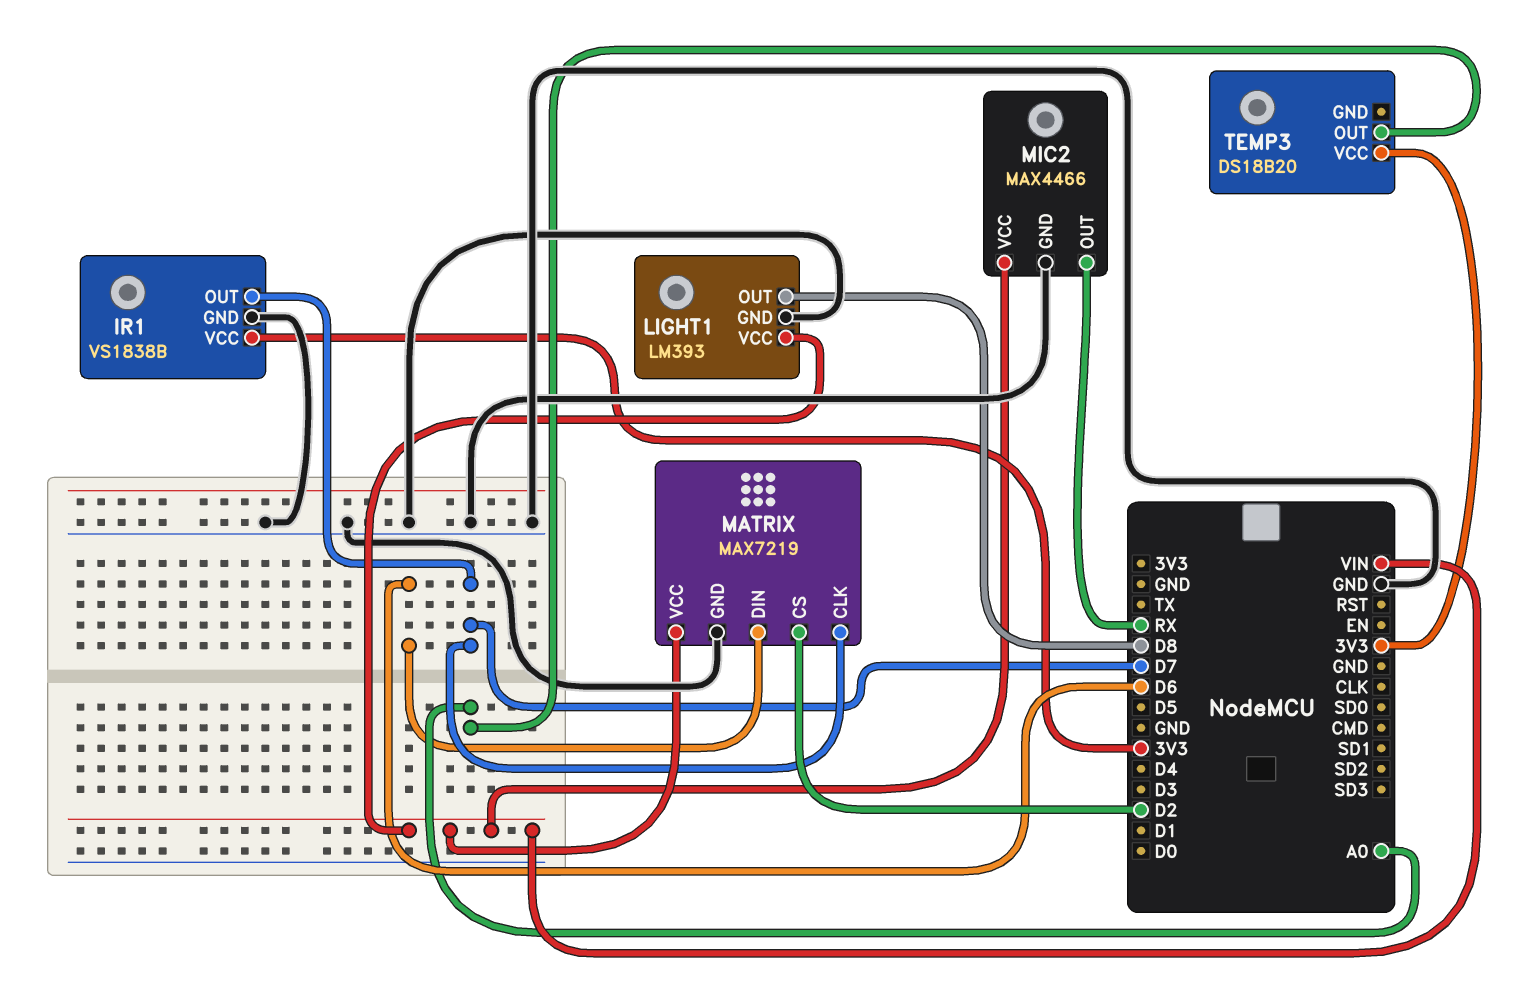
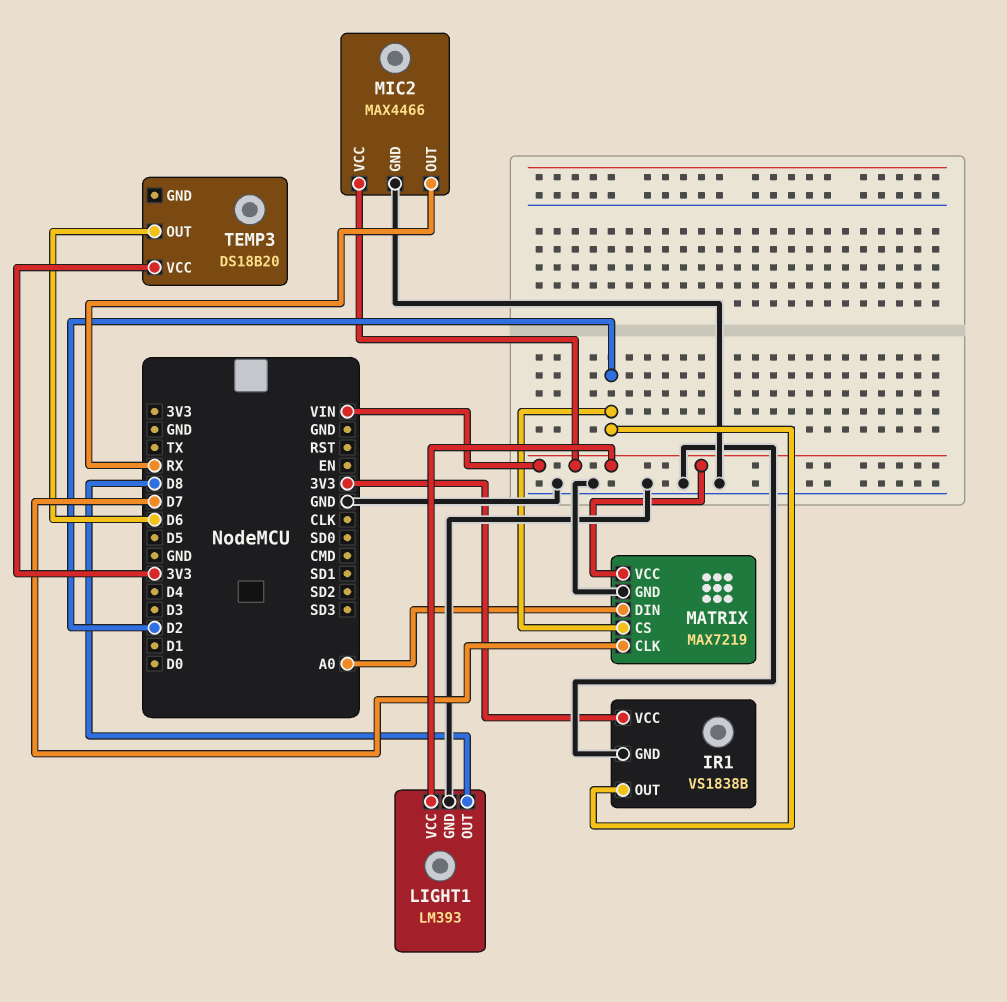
IR1 pin OUT: D7 -> D2
MATRIX pin DIN: D6 -> A0
TEMP3 pin OUT: A0 -> D6

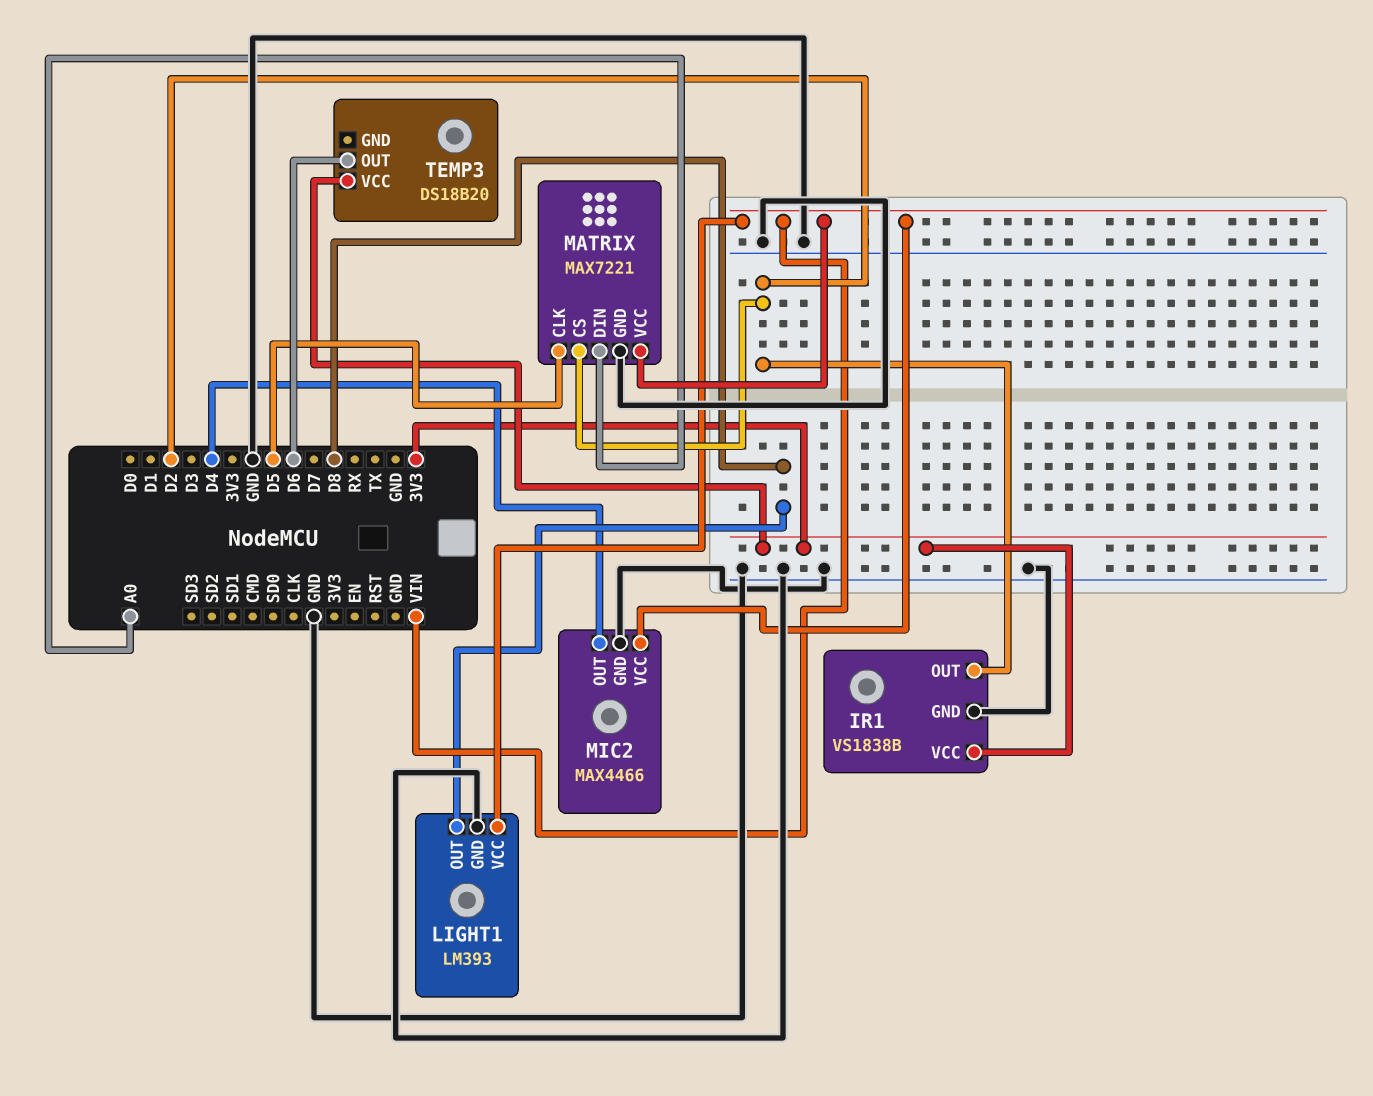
MATRIX: MAX7219 -> MAX7221
MATRIX pin CLK: D7 -> D5
MIC2 pin OUT: RX -> D4

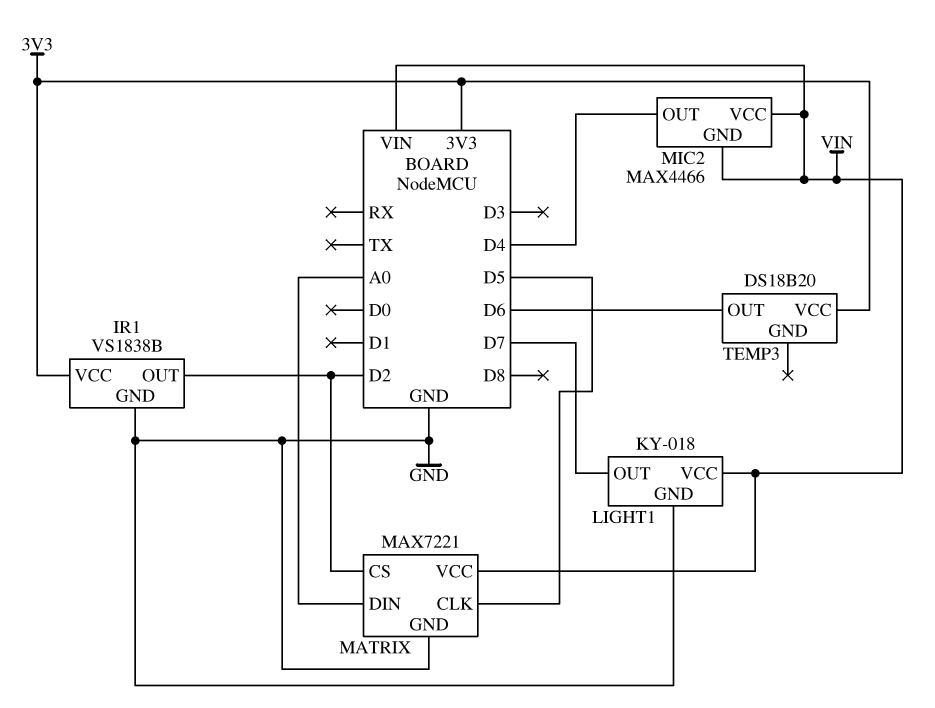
LIGHT1: LM393 -> KY-018
LIGHT1 pin OUT: D8 -> D7
MIC2 pin GND: GND -> VIN

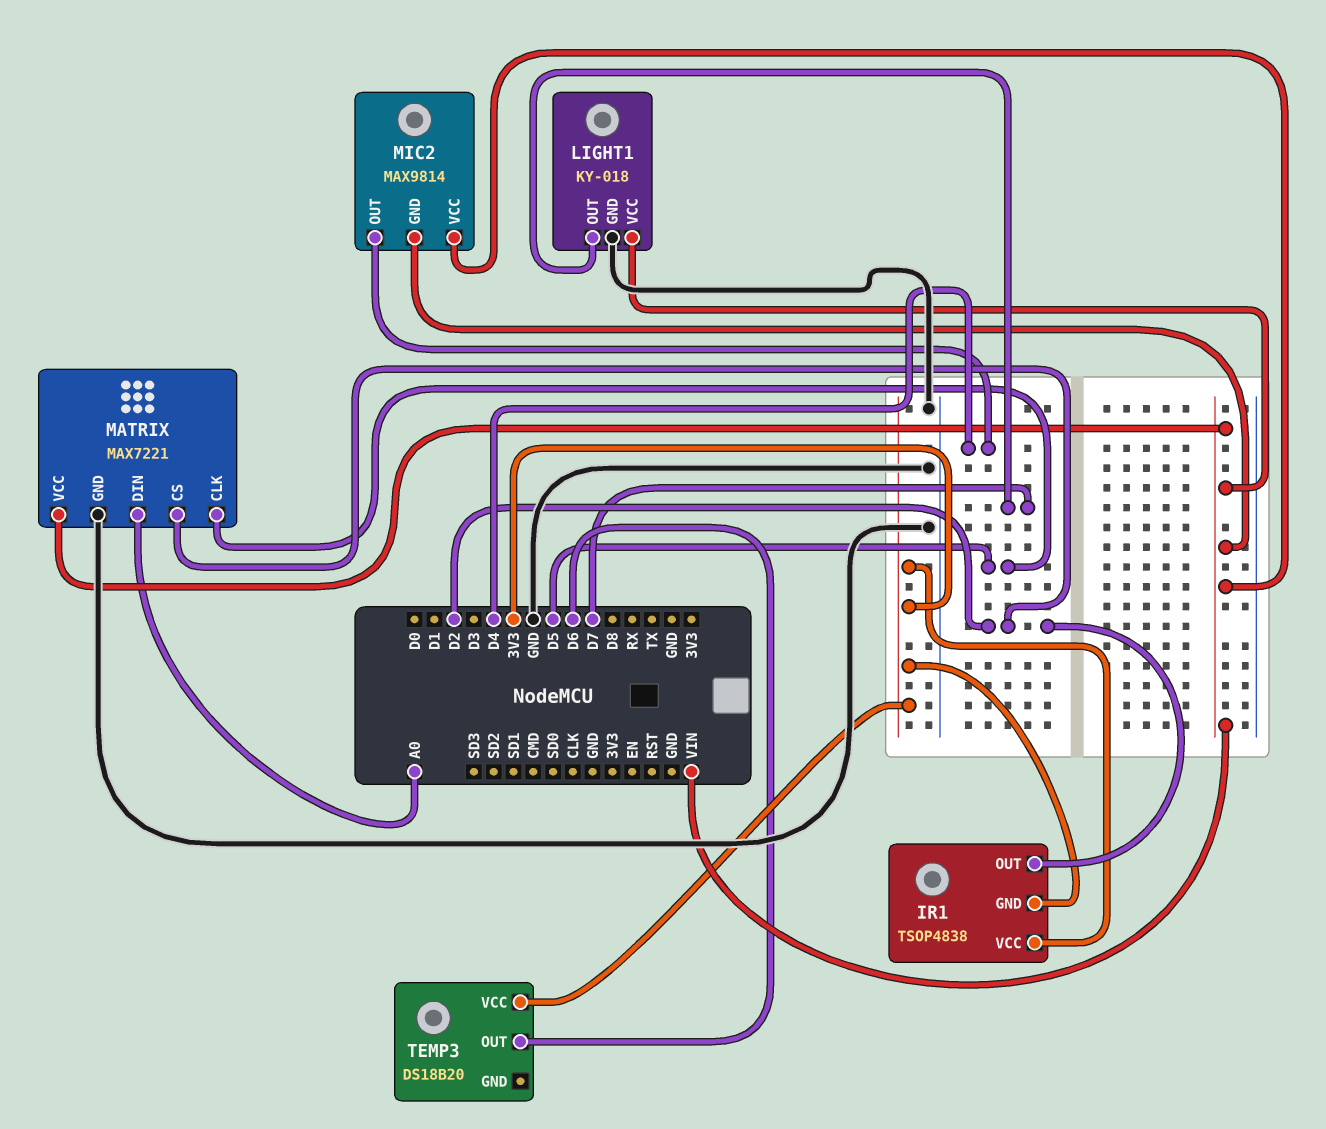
IR1: VS1838B -> TSOP4838
IR1 pin GND: GND -> 3V3
MIC2: MAX4466 -> MAX9814

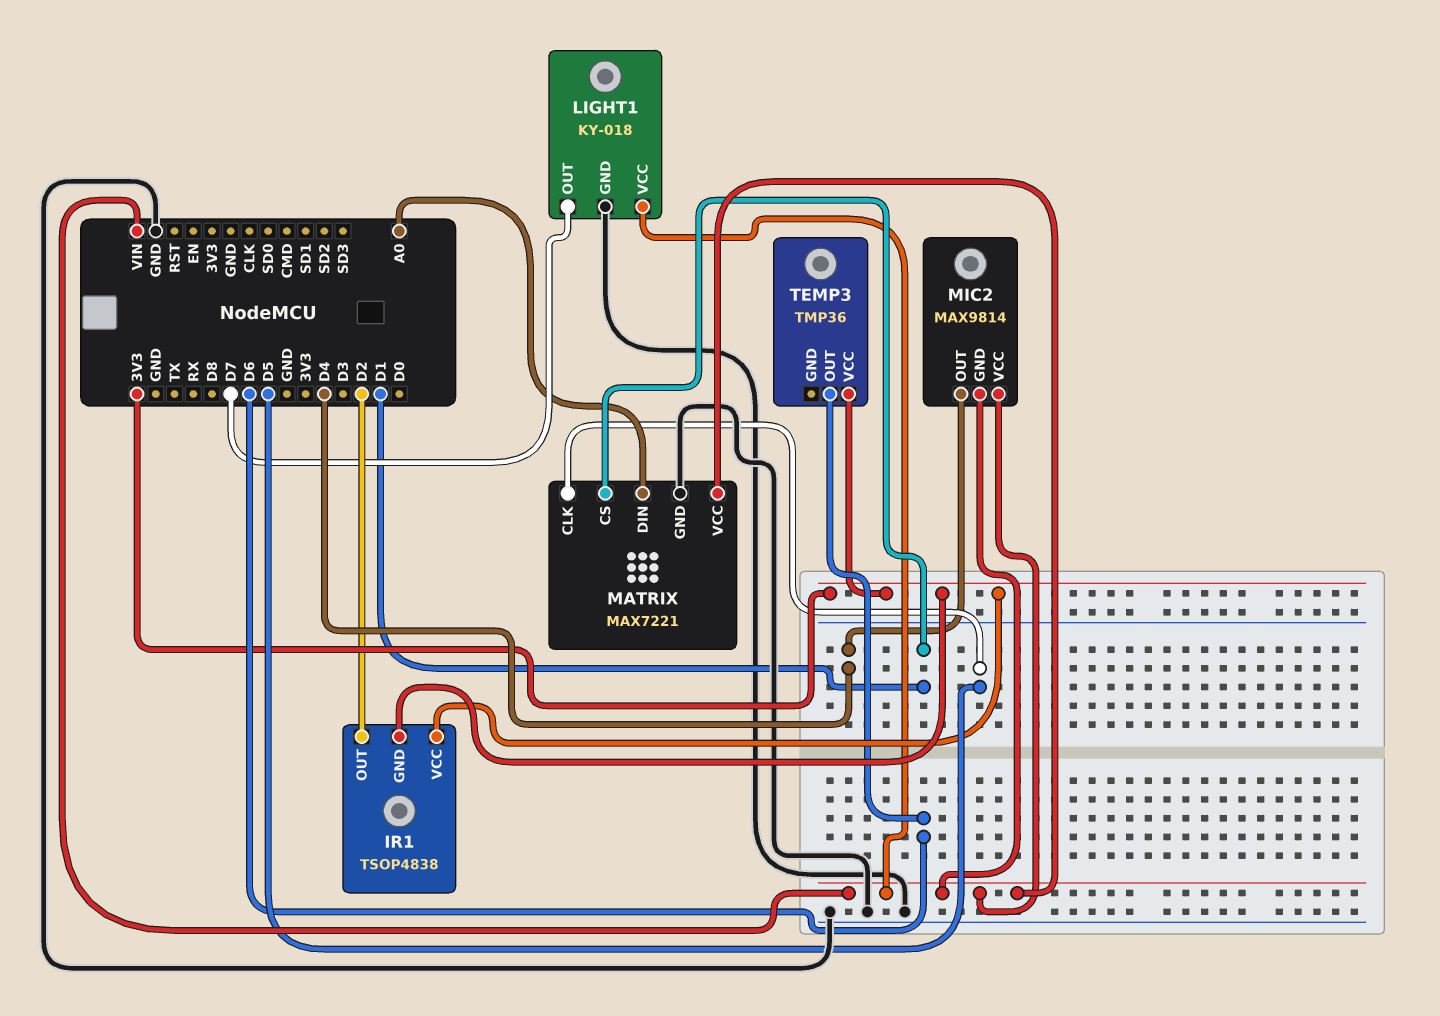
MATRIX pin CS: D2 -> D1
TEMP3: DS18B20 -> TMP36

